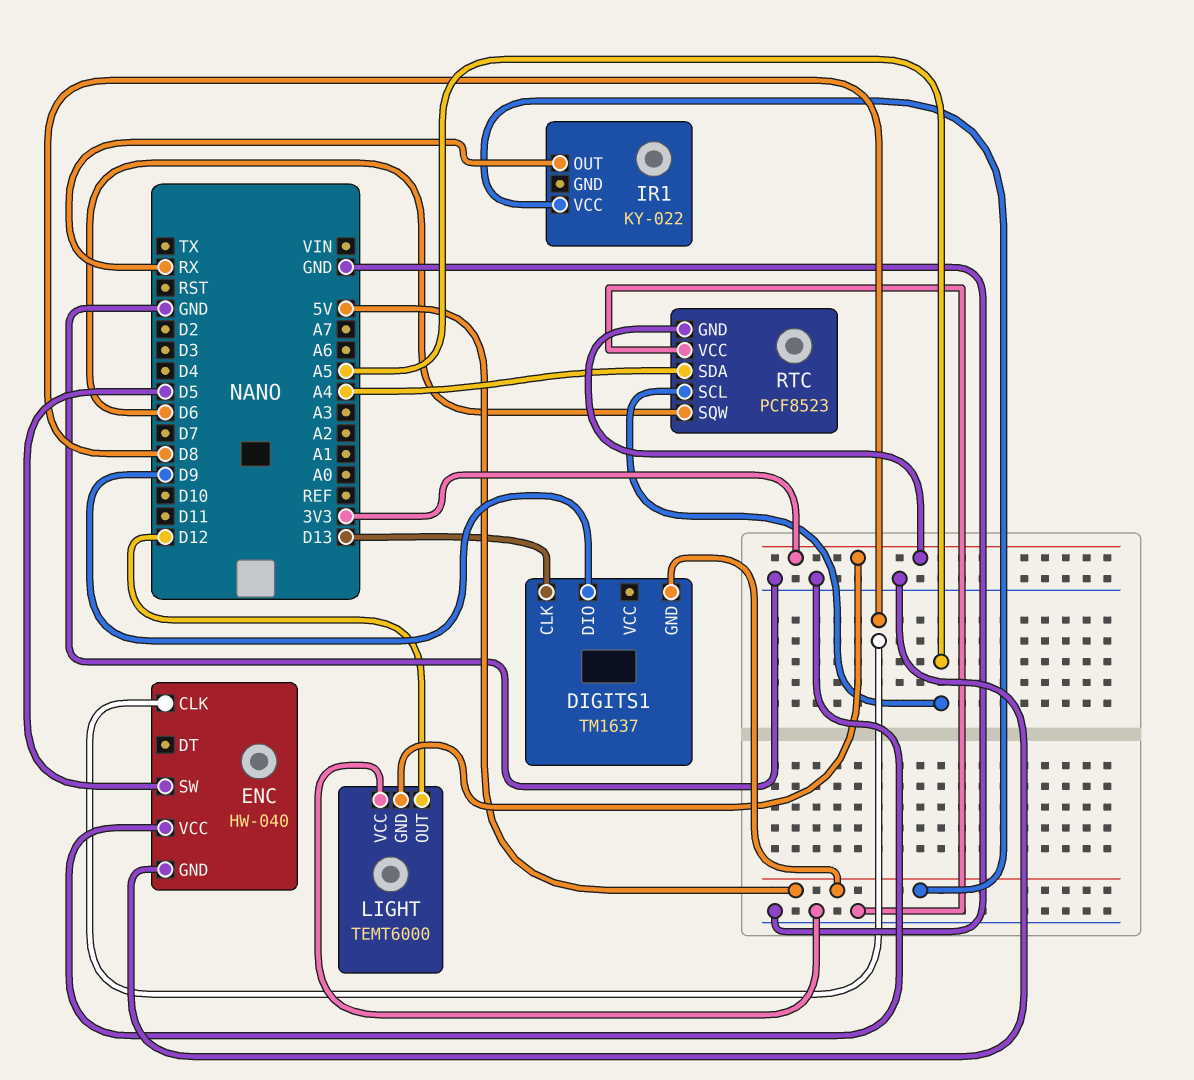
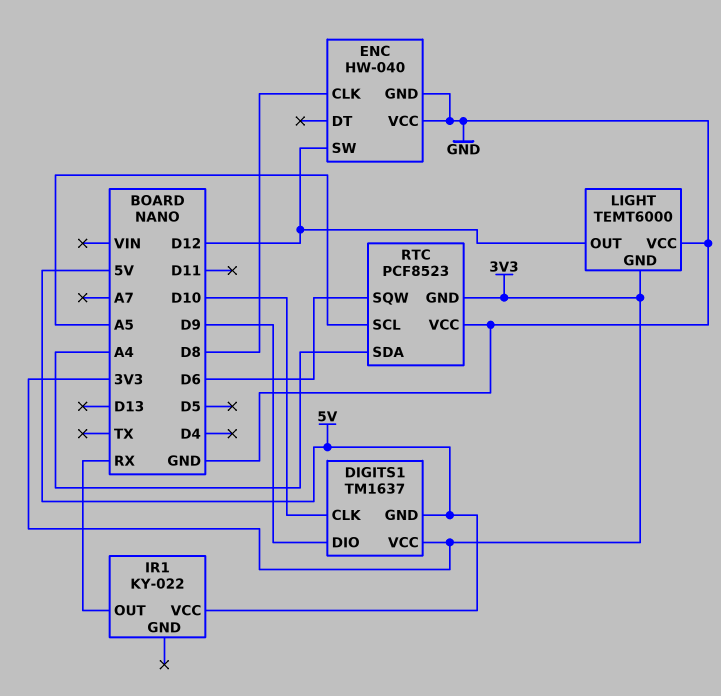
DIGITS1 pin CLK: D13 -> D10
DIGITS1 pin VCC: none -> 3V3
ENC pin SW: D5 -> D12

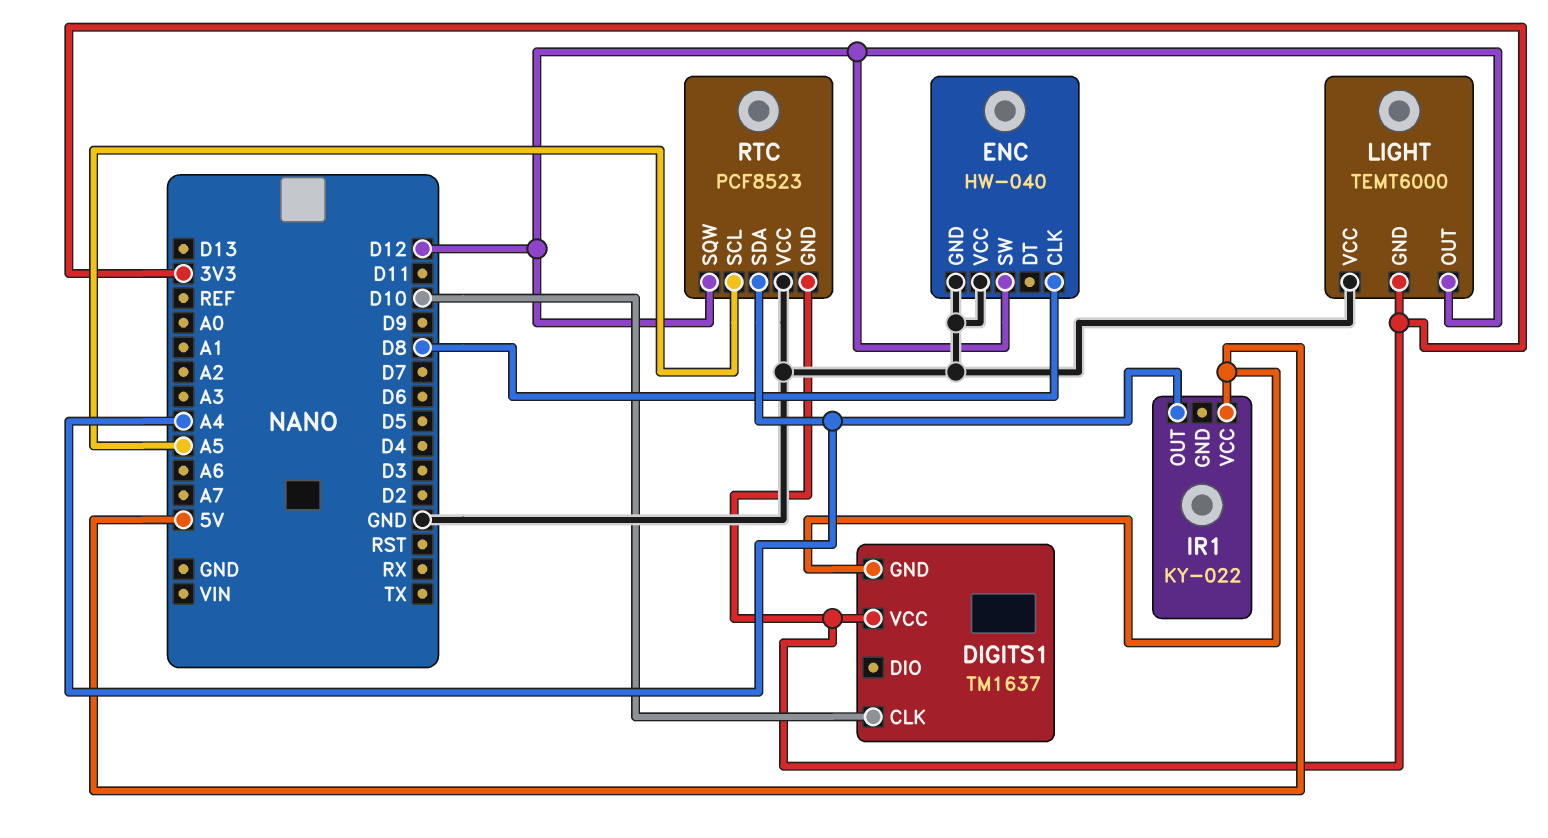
DIGITS1 pin DIO: D9 -> none
IR1 pin OUT: RX -> A4
RTC pin SQW: D6 -> D12

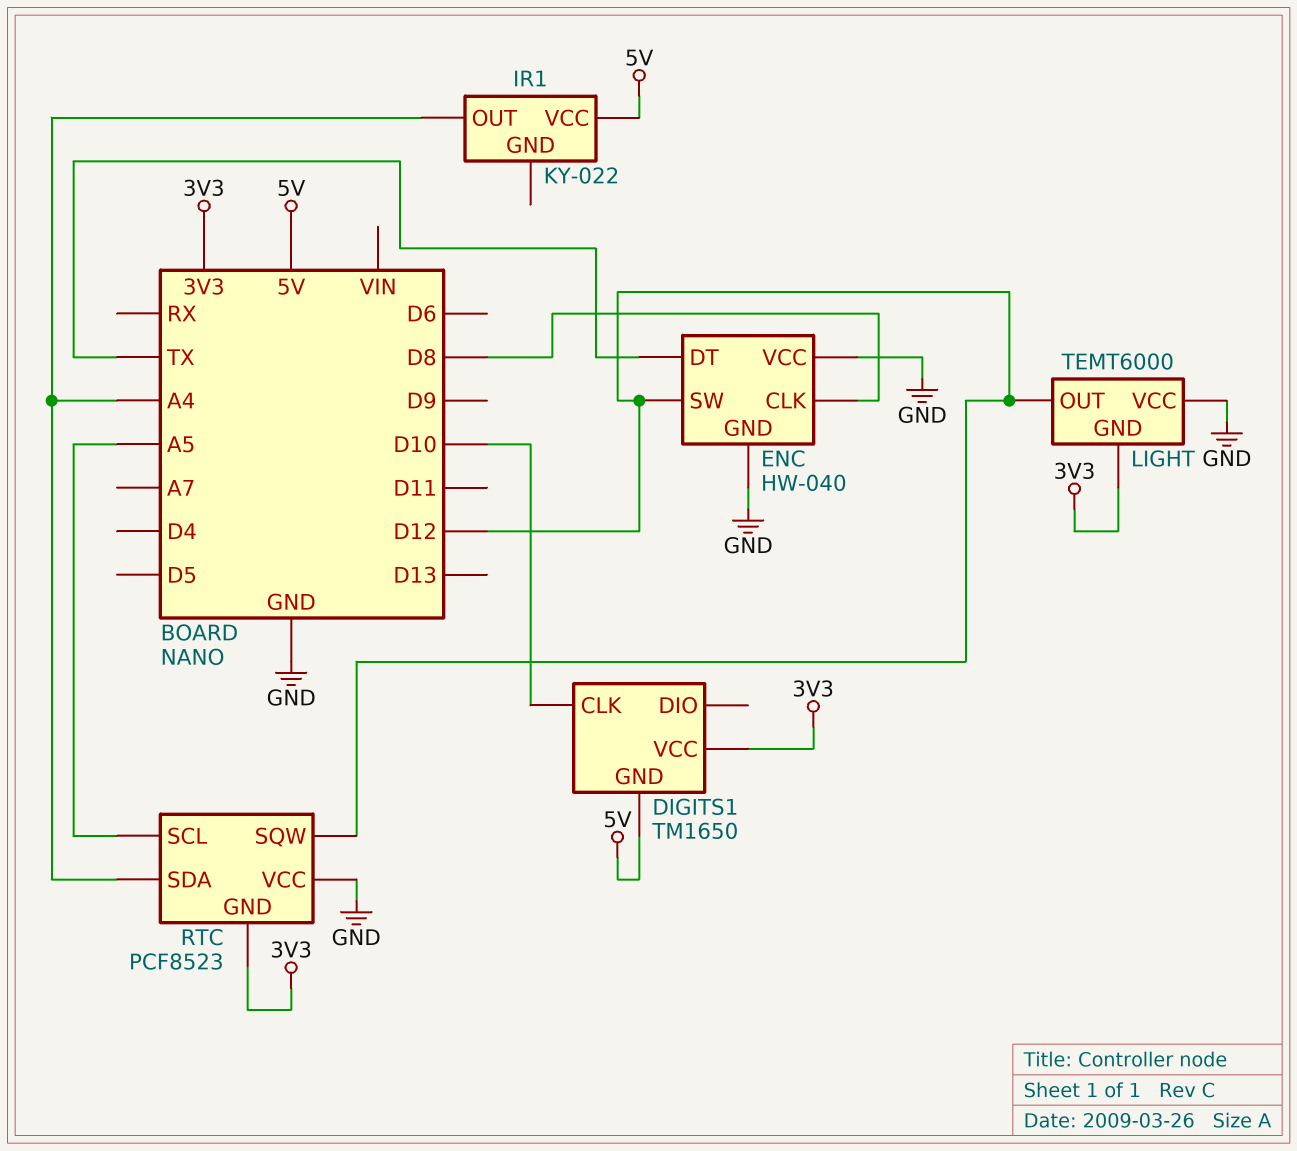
DIGITS1: TM1637 -> TM1650
ENC pin DT: none -> TX

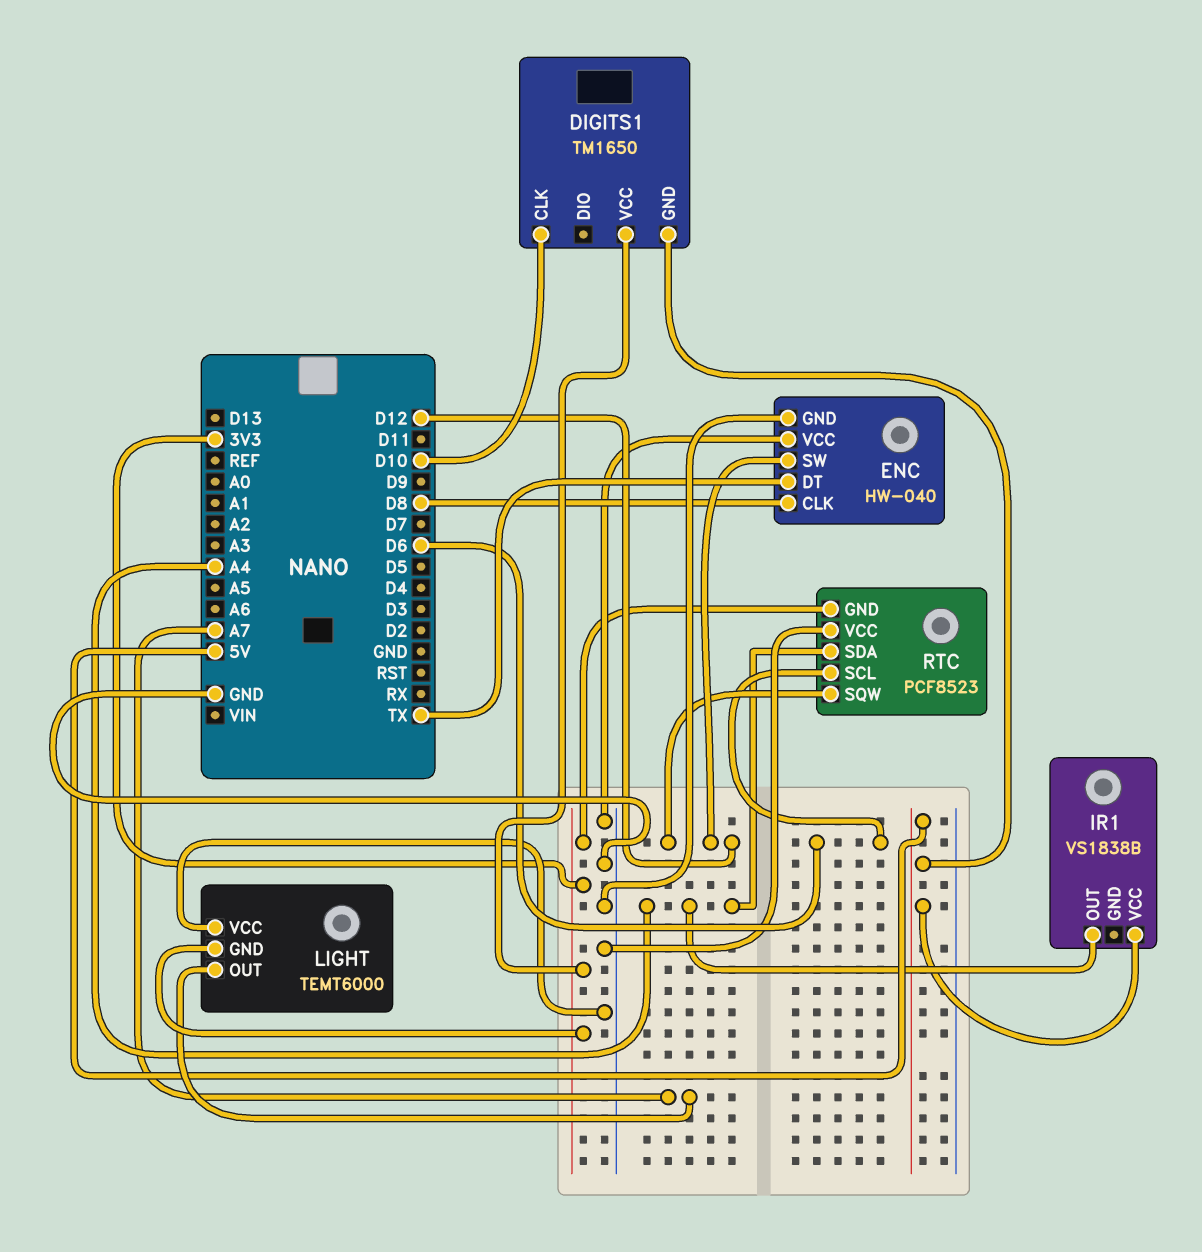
IR1: KY-022 -> VS1838B
LIGHT pin OUT: D12 -> A7
RTC pin SCL: A5 -> D6

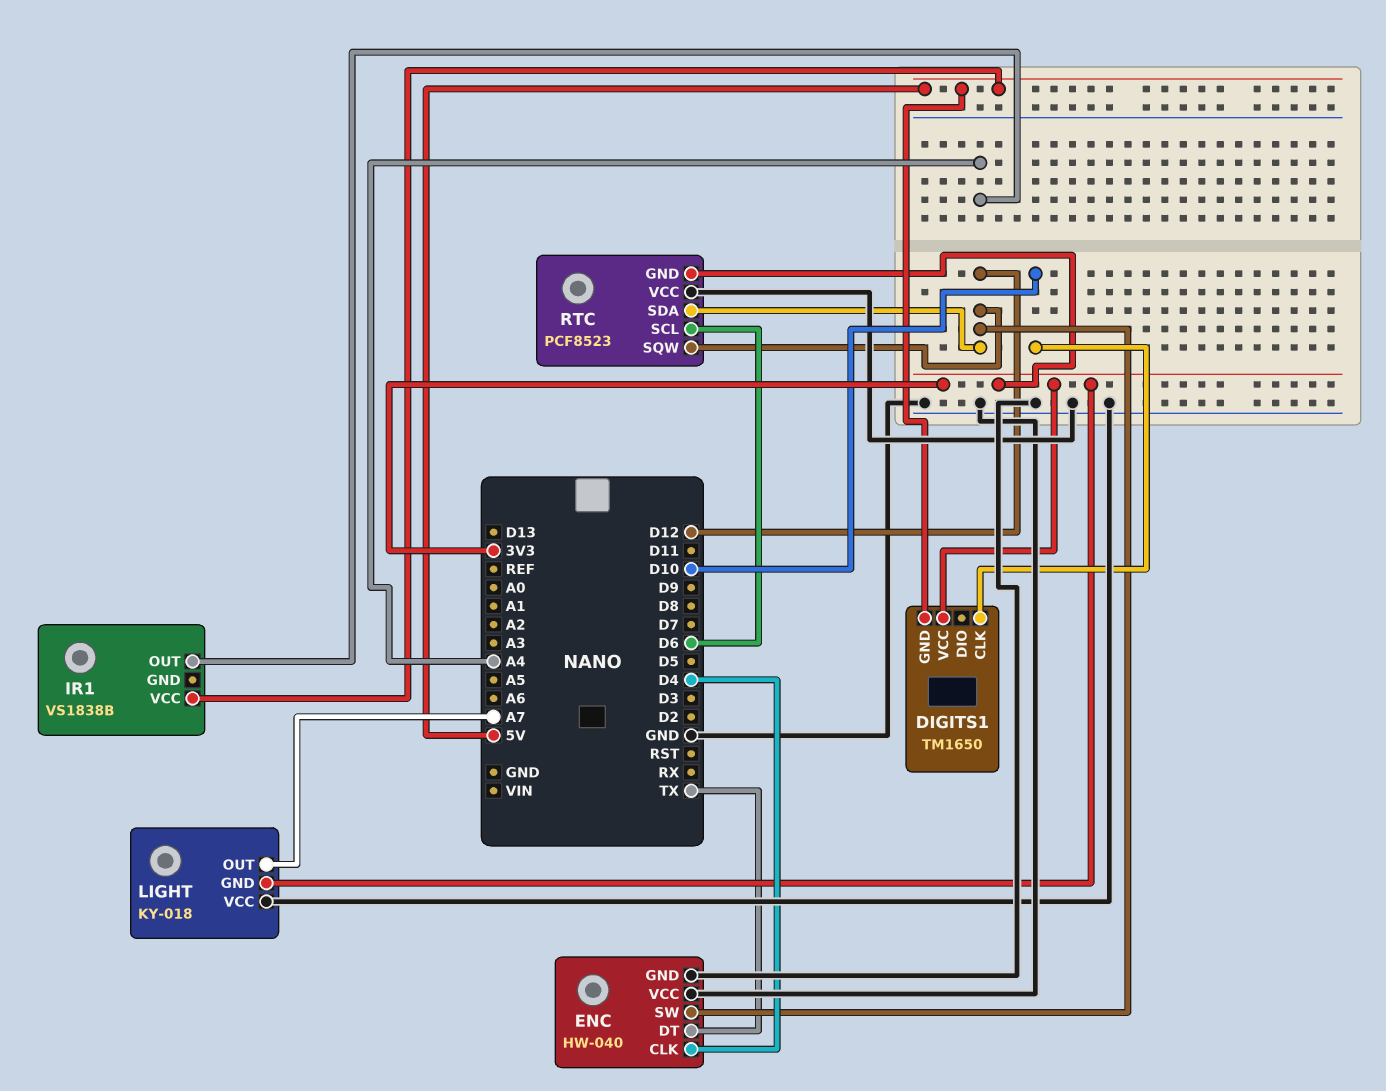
ENC pin CLK: D8 -> D4
LIGHT: TEMT6000 -> KY-018
RTC pin SDA: A4 -> D12

